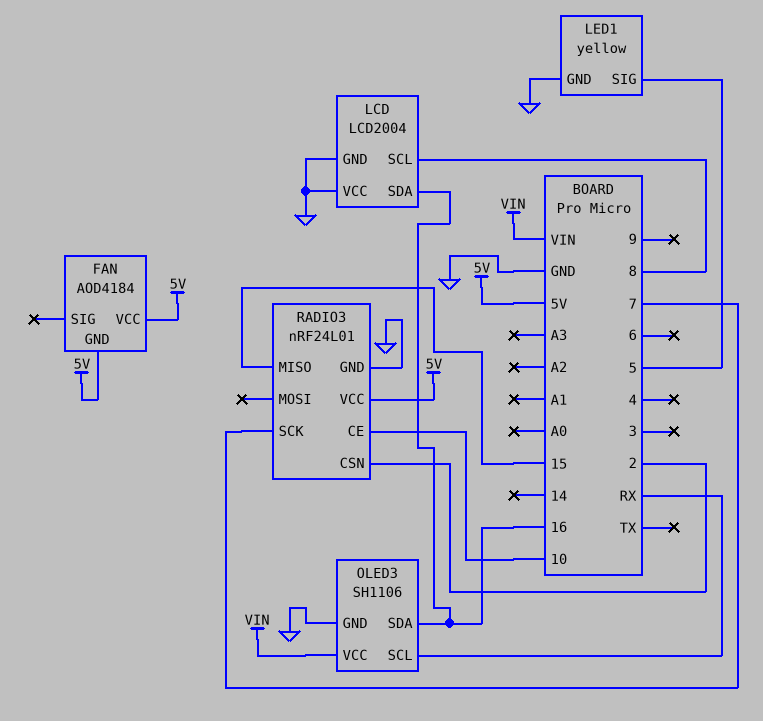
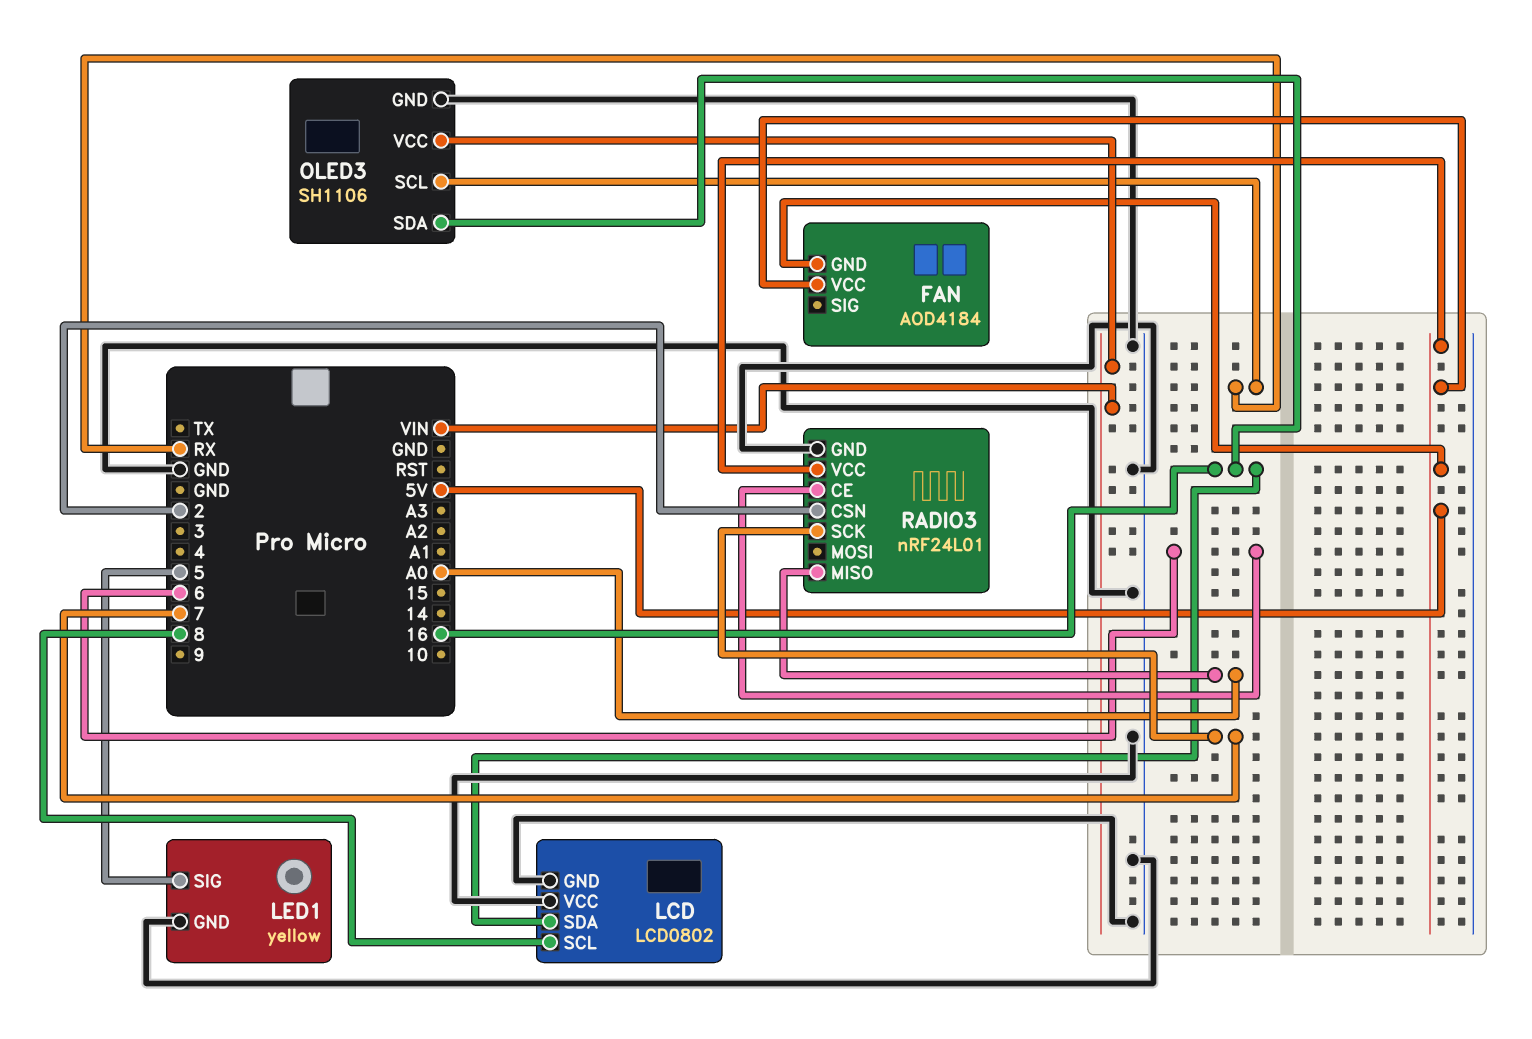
LCD: LCD2004 -> LCD0802
RADIO3 pin CE: 10 -> 6
RADIO3 pin MISO: 15 -> A0

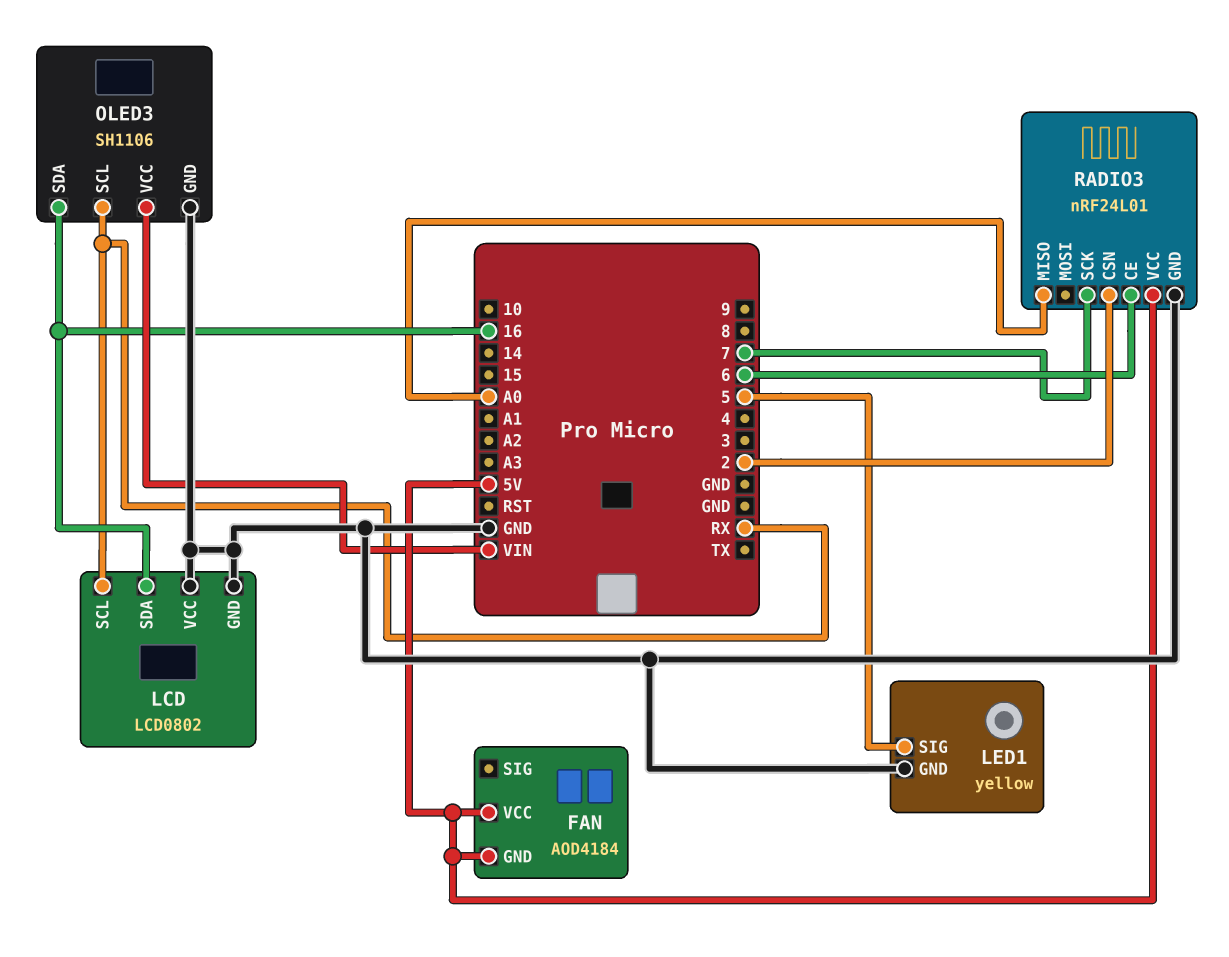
LCD pin SCL: 8 -> RX

